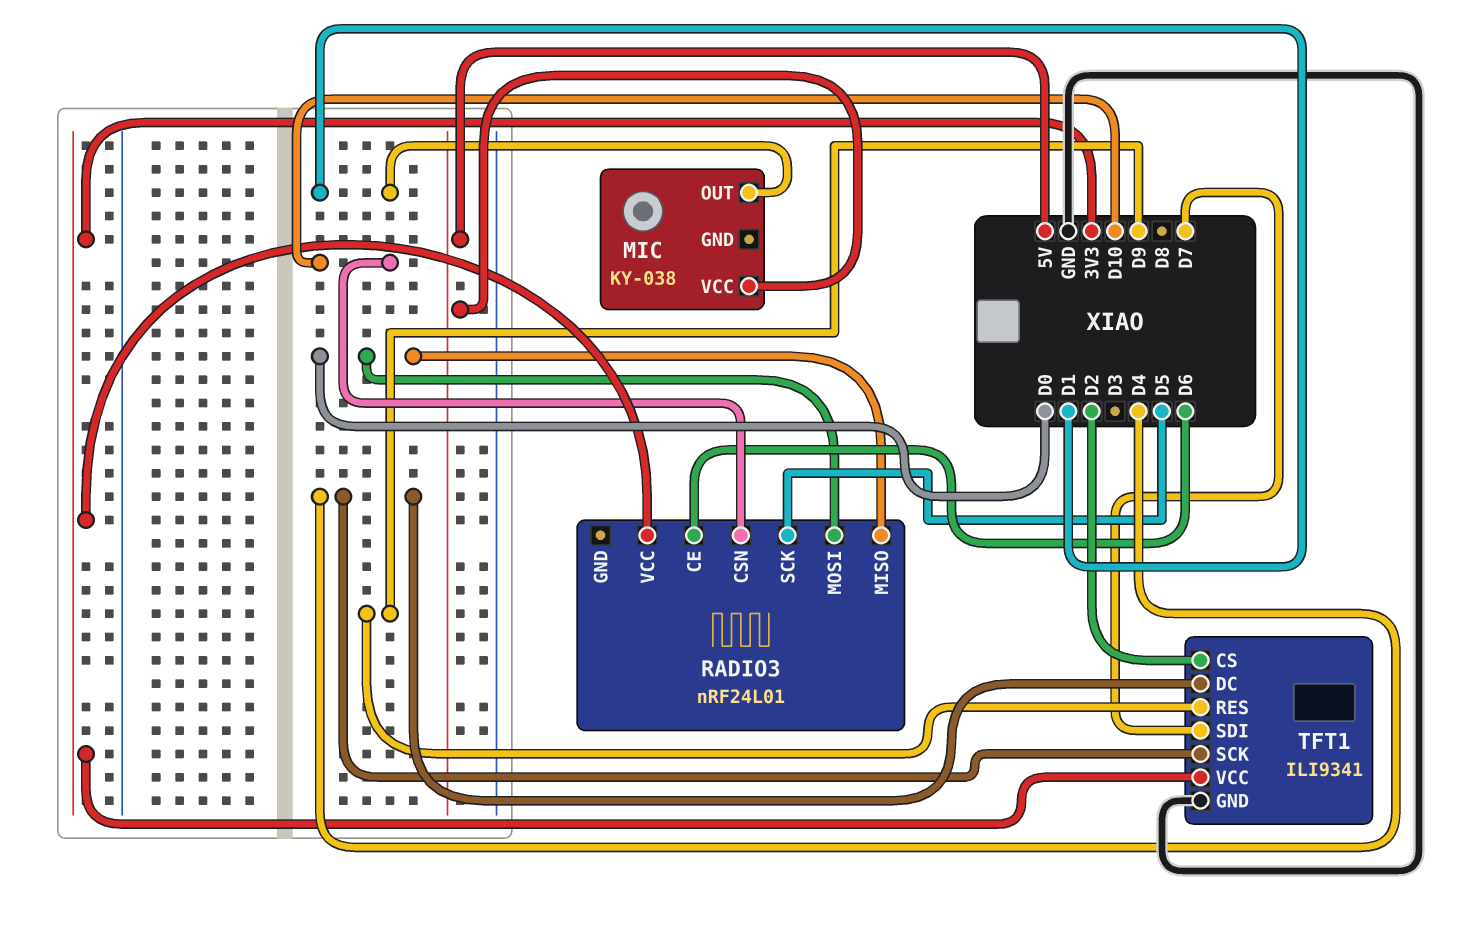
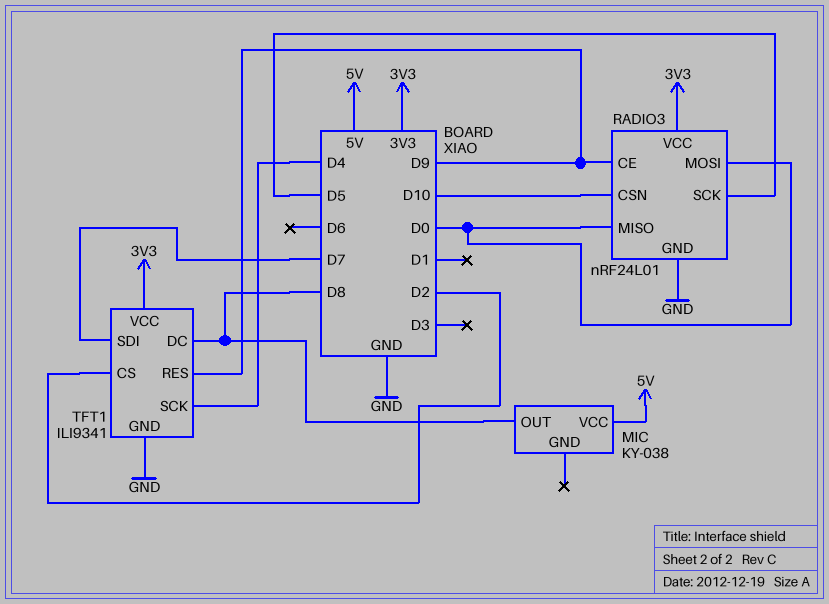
MIC pin OUT: D1 -> D8
RADIO3 pin CE: D6 -> D9
RADIO3 pin GND: none -> GND
TFT1 pin DC: D4 -> D8

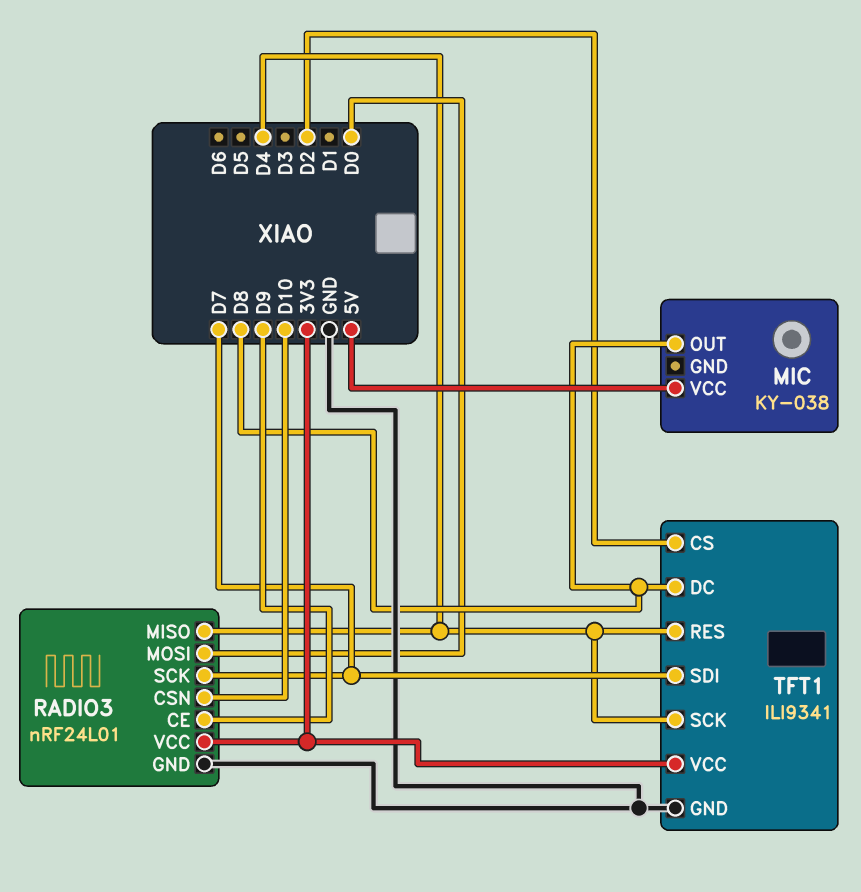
RADIO3 pin MISO: D0 -> D4
RADIO3 pin SCK: D5 -> D7
TFT1 pin RES: D9 -> D4

